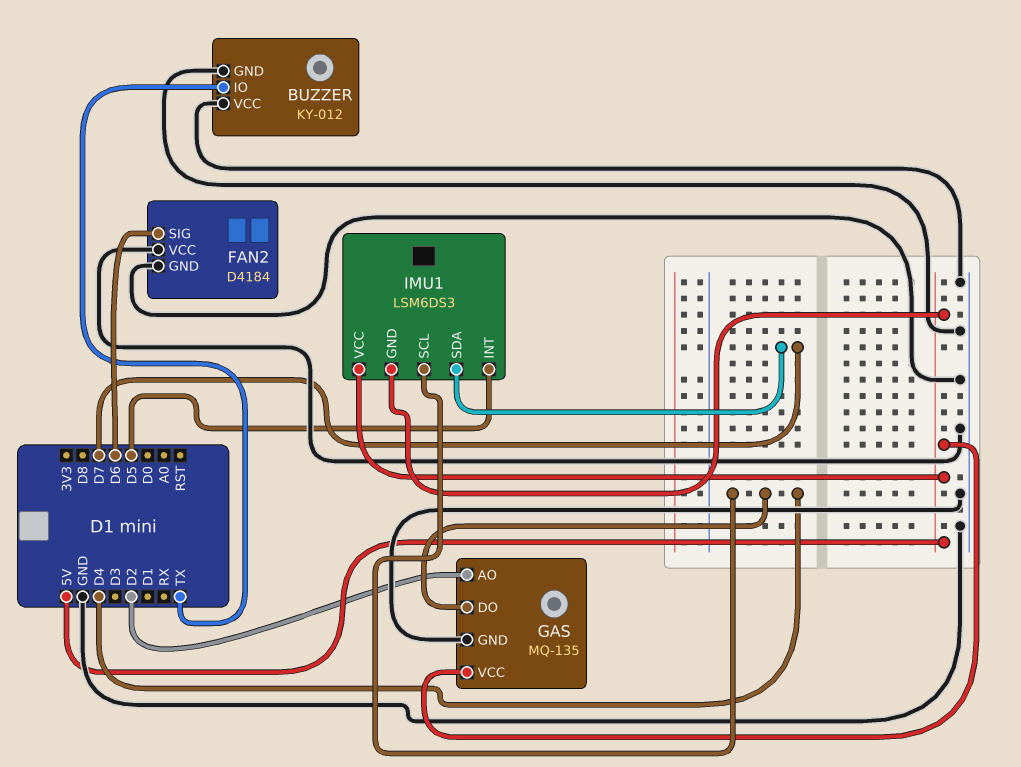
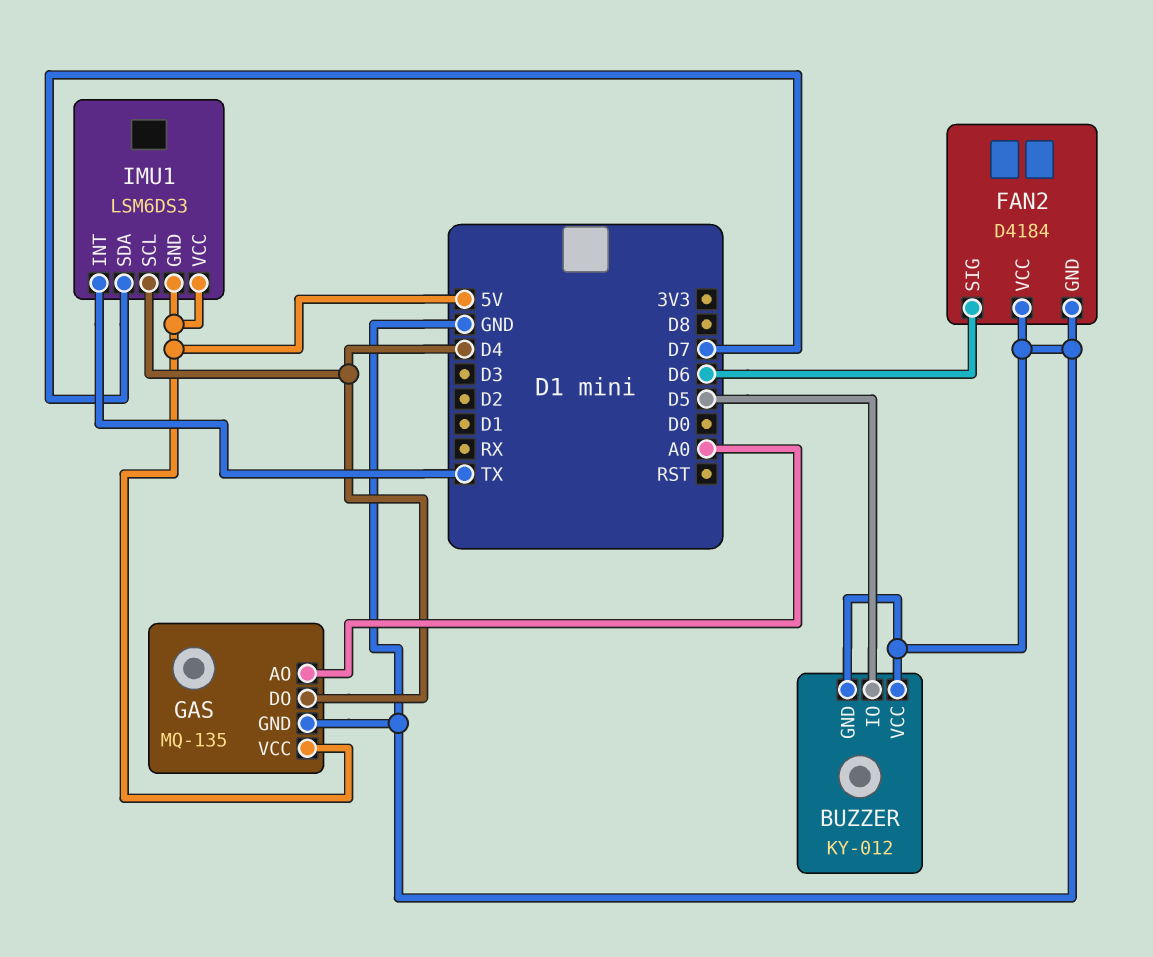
BUZZER pin IO: TX -> D5
GAS pin AO: D2 -> A0
IMU1 pin INT: D5 -> TX

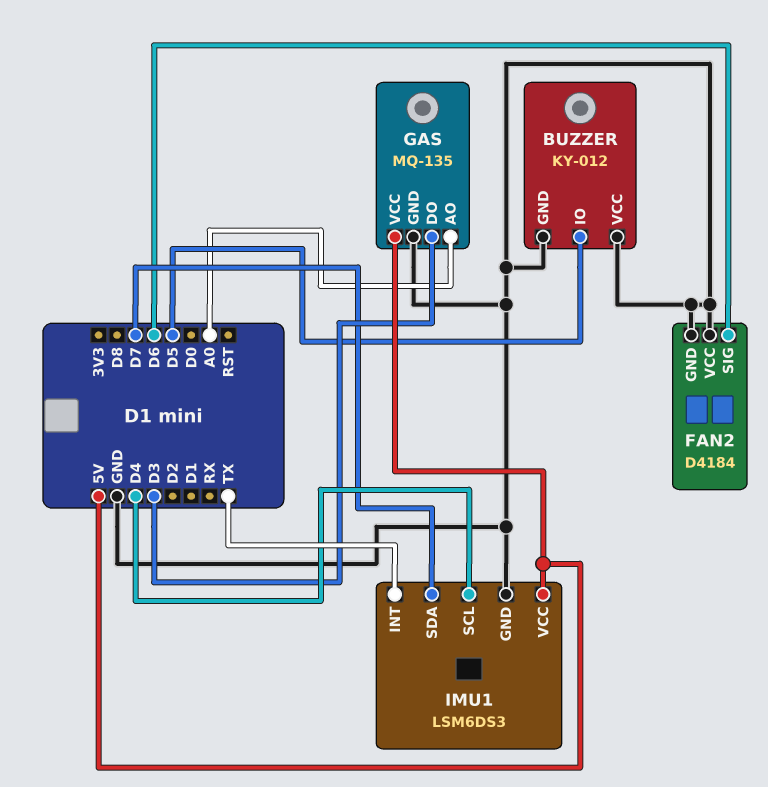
GAS pin DO: D4 -> D3
IMU1 pin GND: 5V -> GND

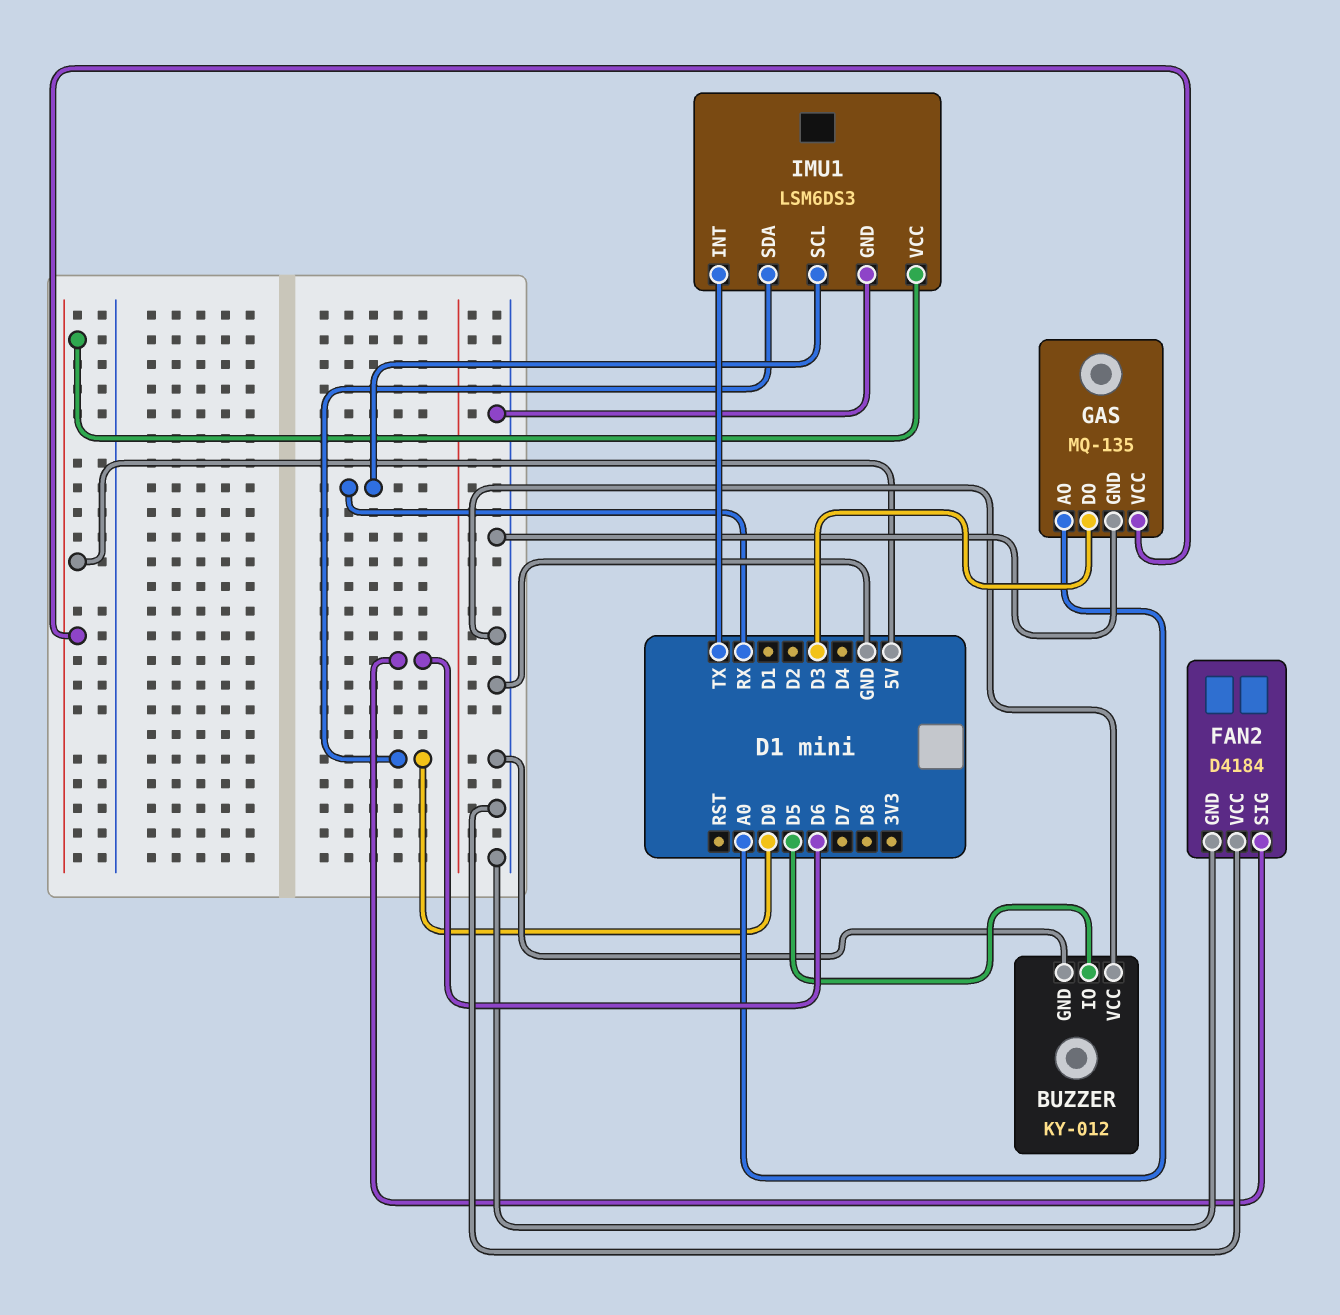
IMU1 pin SCL: D4 -> RX
IMU1 pin SDA: D7 -> D0

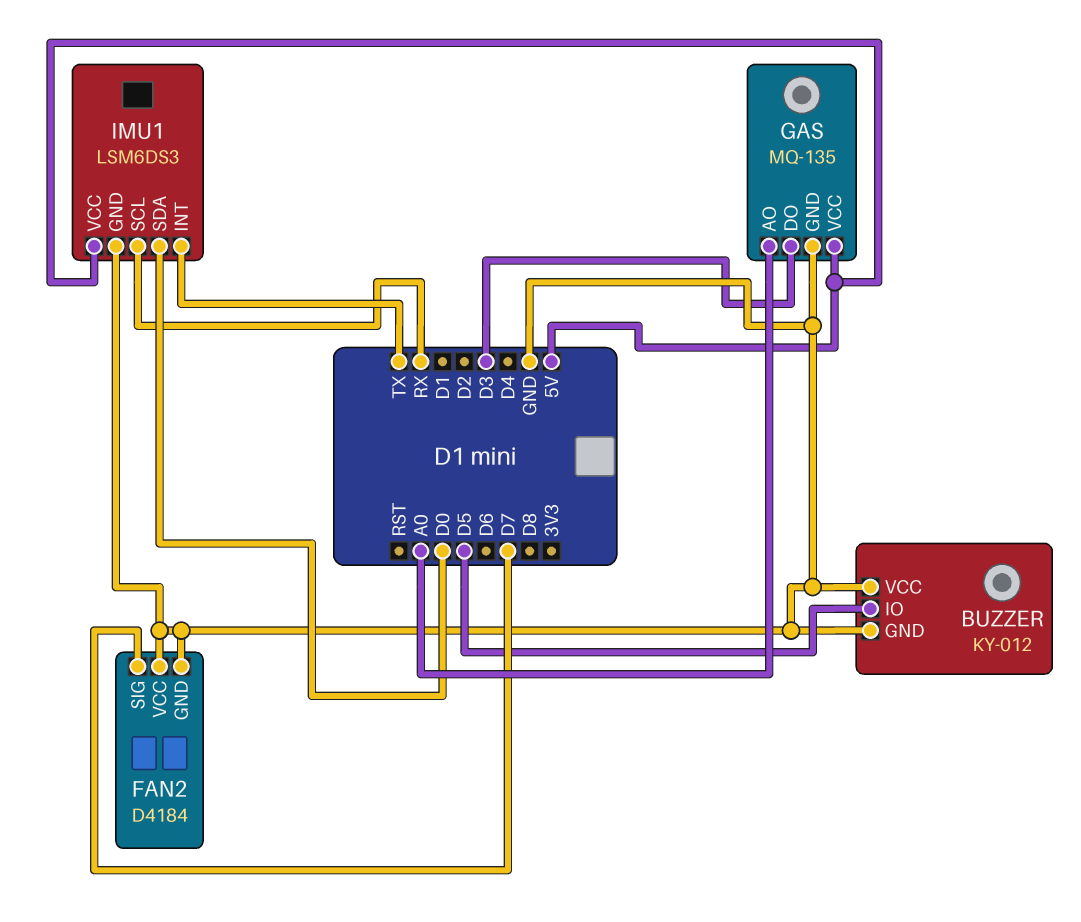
FAN2 pin SIG: D6 -> D7

